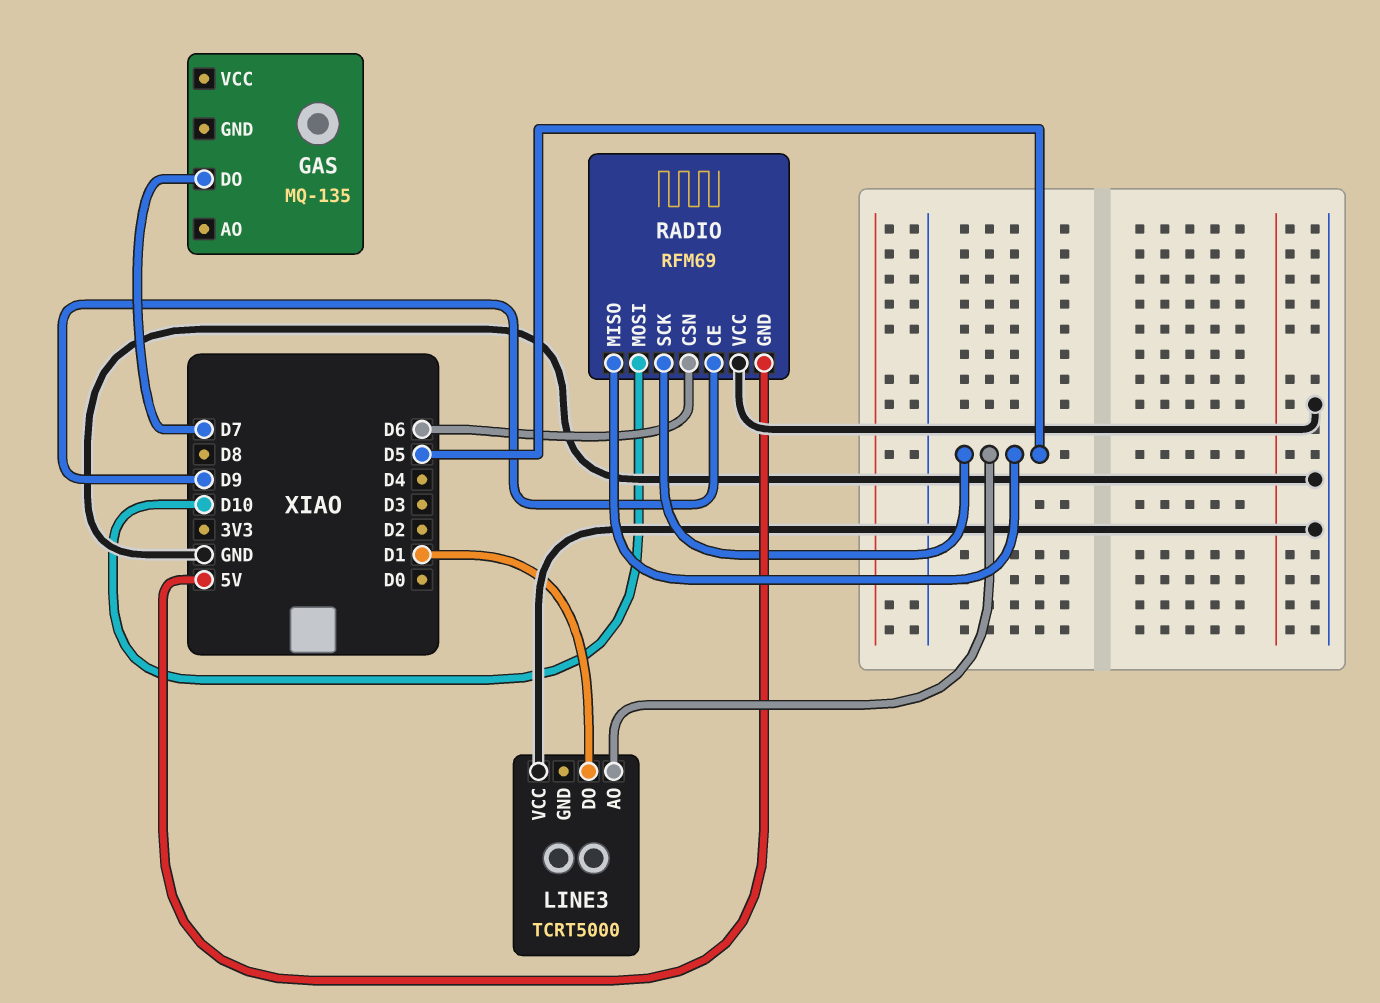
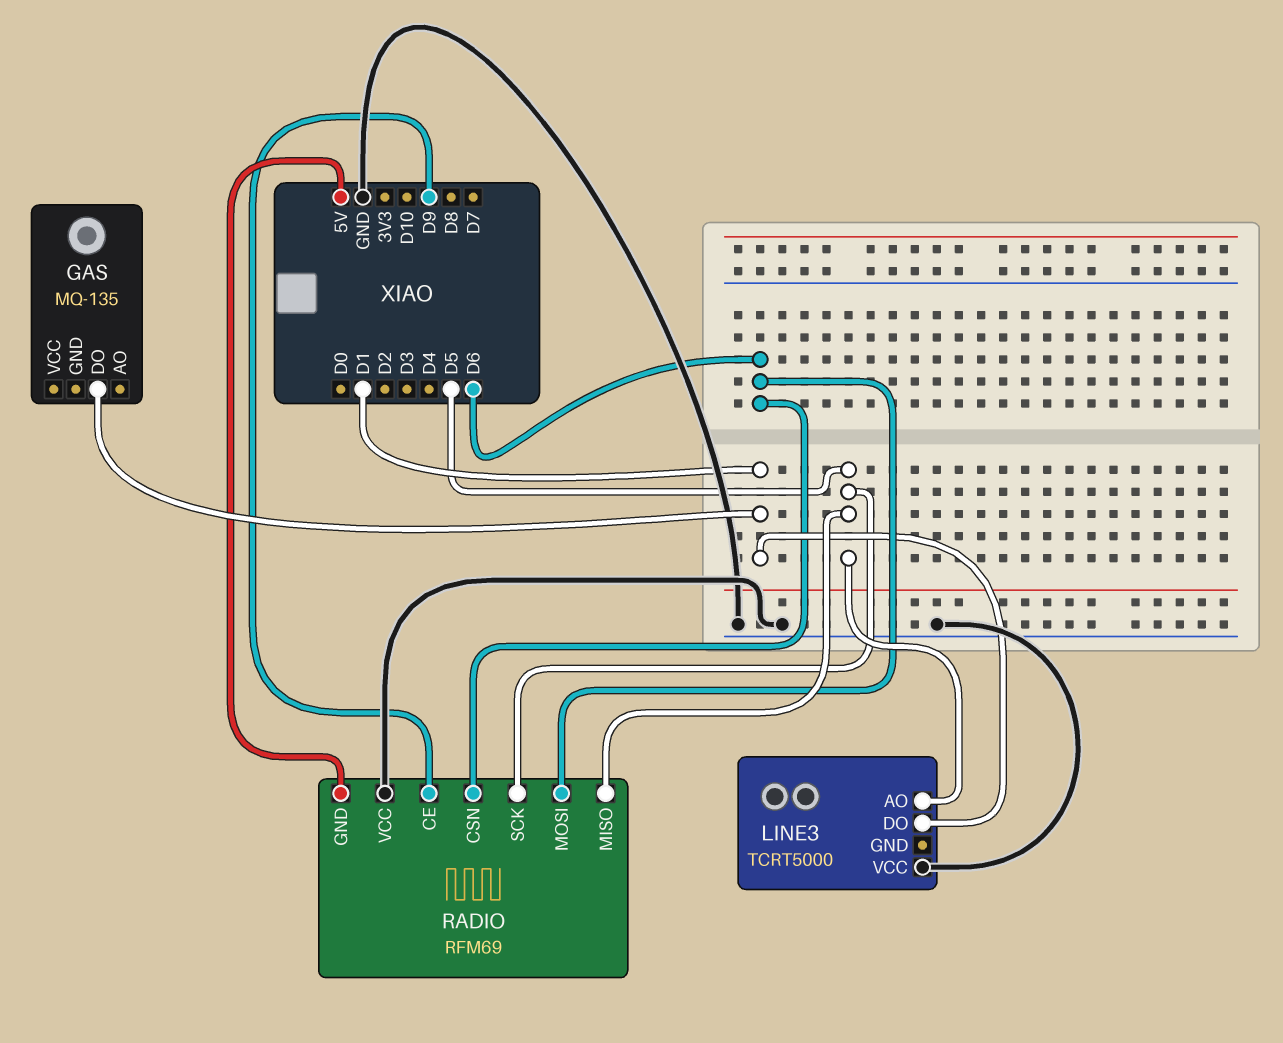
GAS pin DO: D7 -> D1
RADIO pin MOSI: D10 -> D6

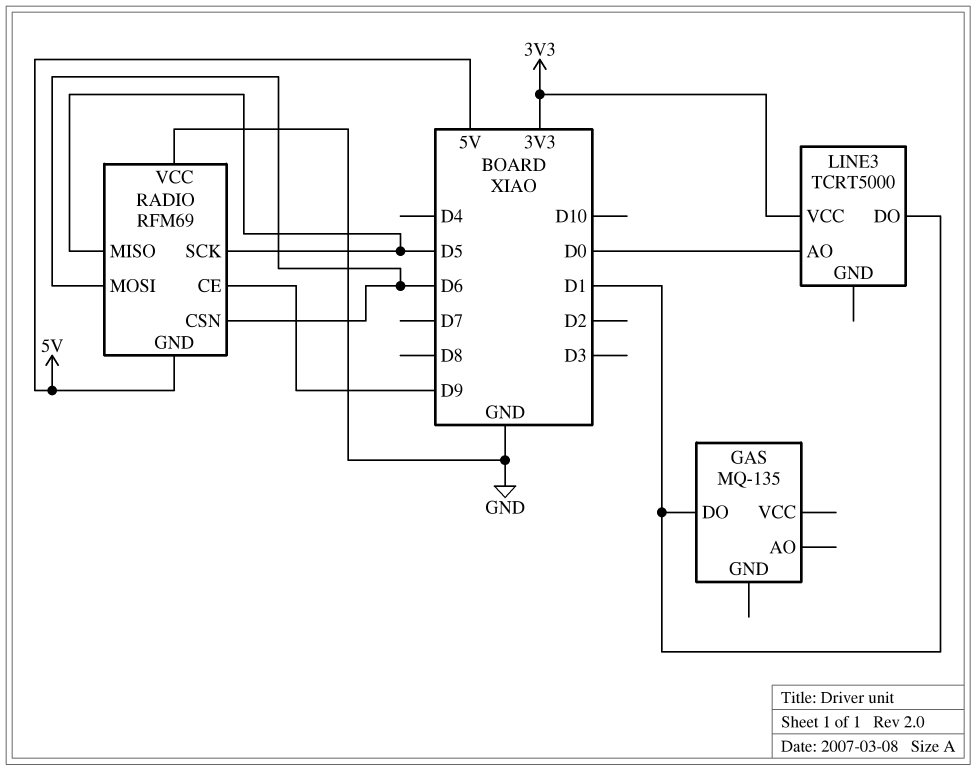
LINE3 pin AO: D5 -> D0
LINE3 pin VCC: GND -> 3V3

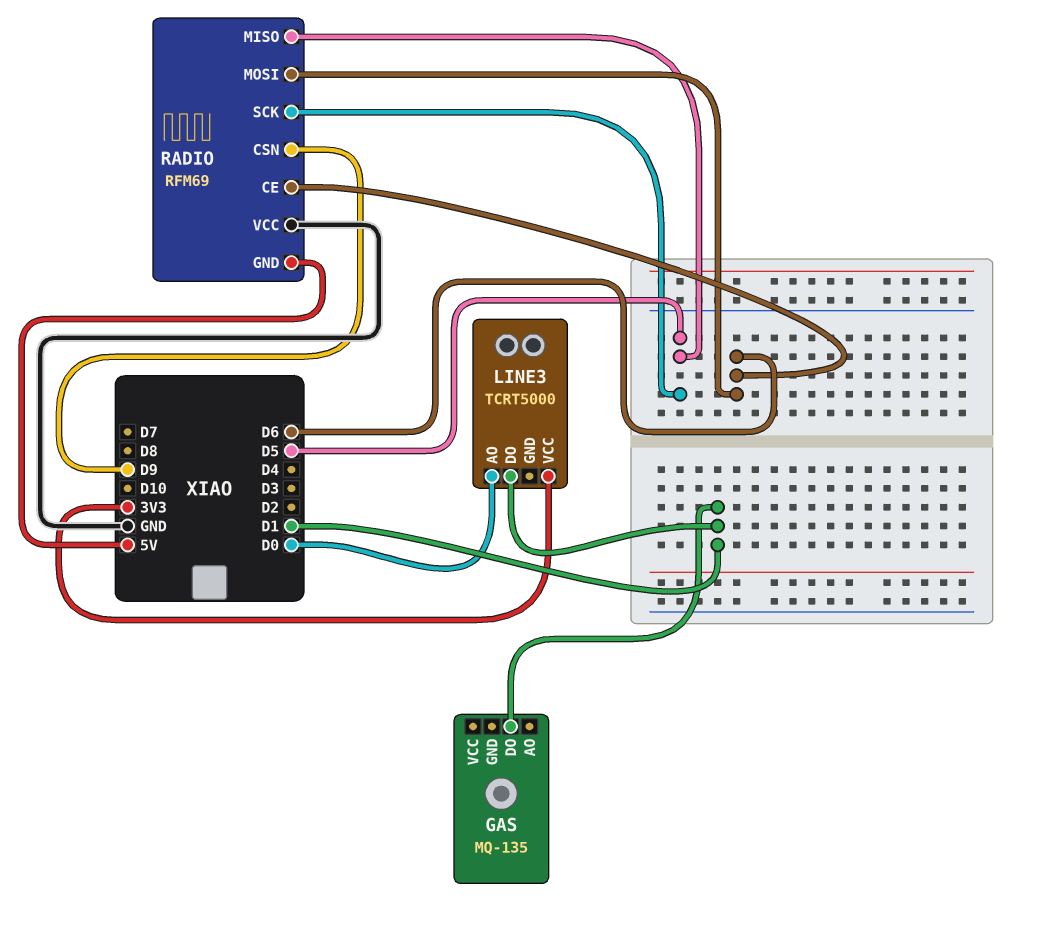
RADIO pin CE: D9 -> D6
RADIO pin CSN: D6 -> D9

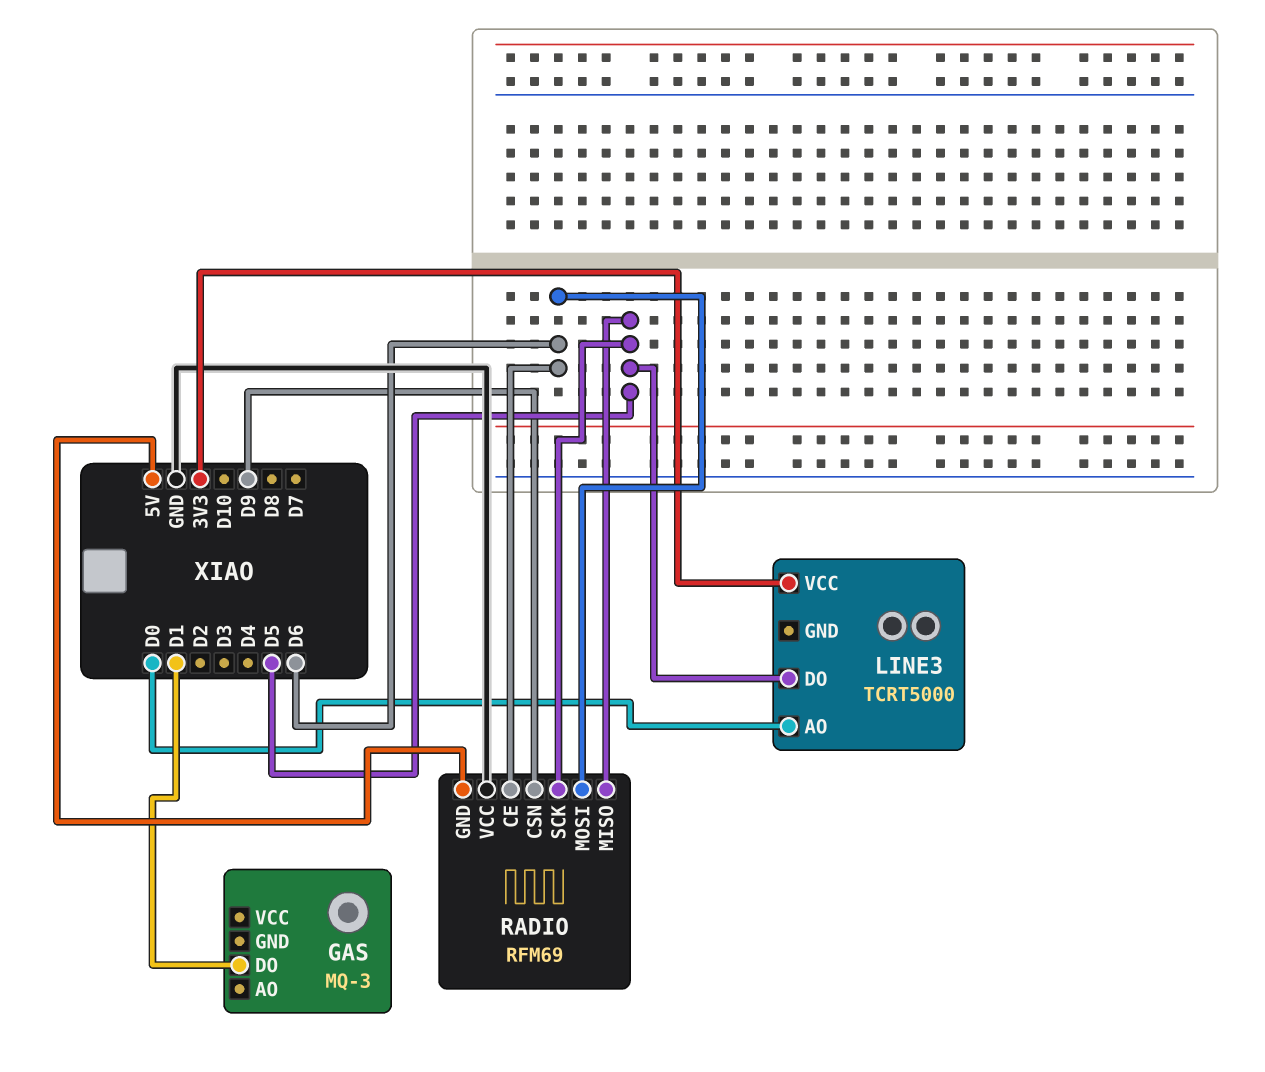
GAS: MQ-135 -> MQ-3
LINE3 pin DO: D1 -> D5

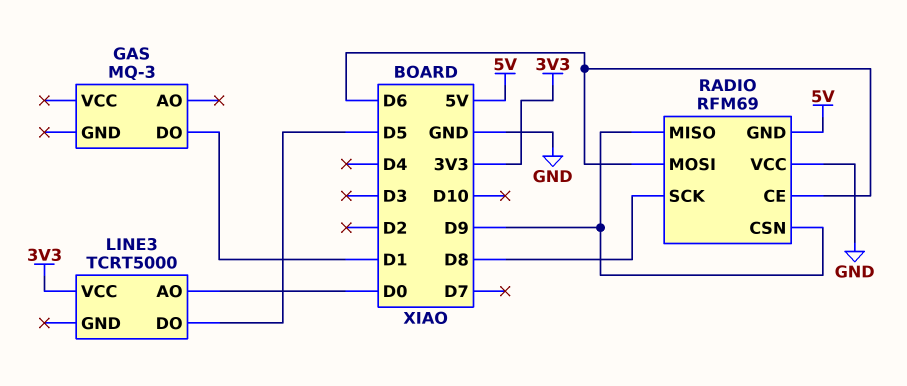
RADIO pin MISO: D5 -> D9
RADIO pin SCK: D5 -> D8

